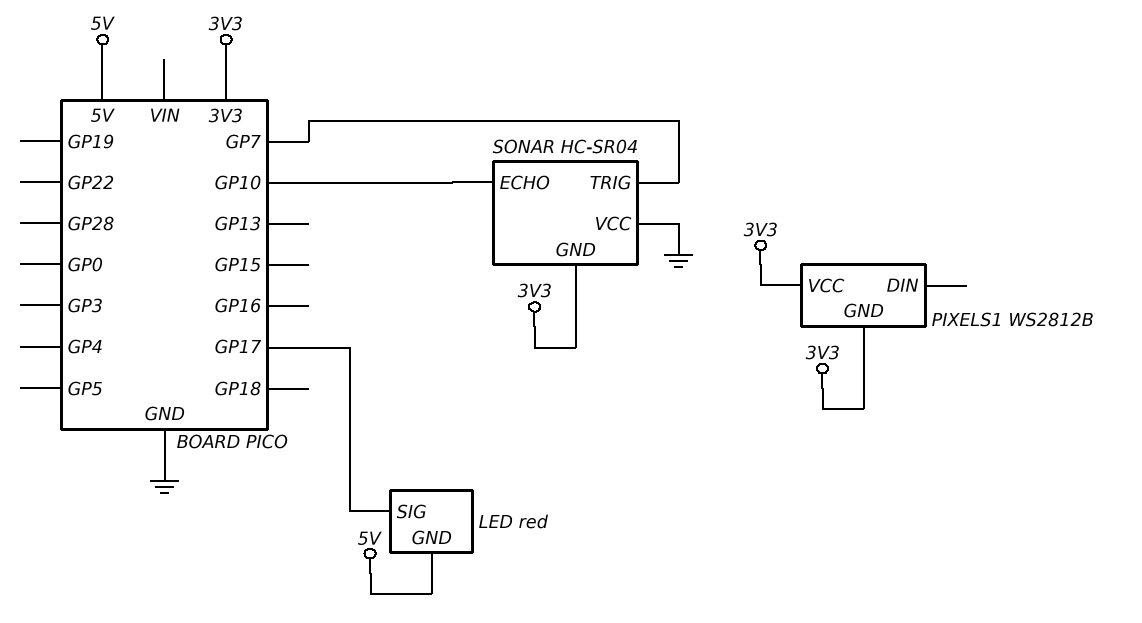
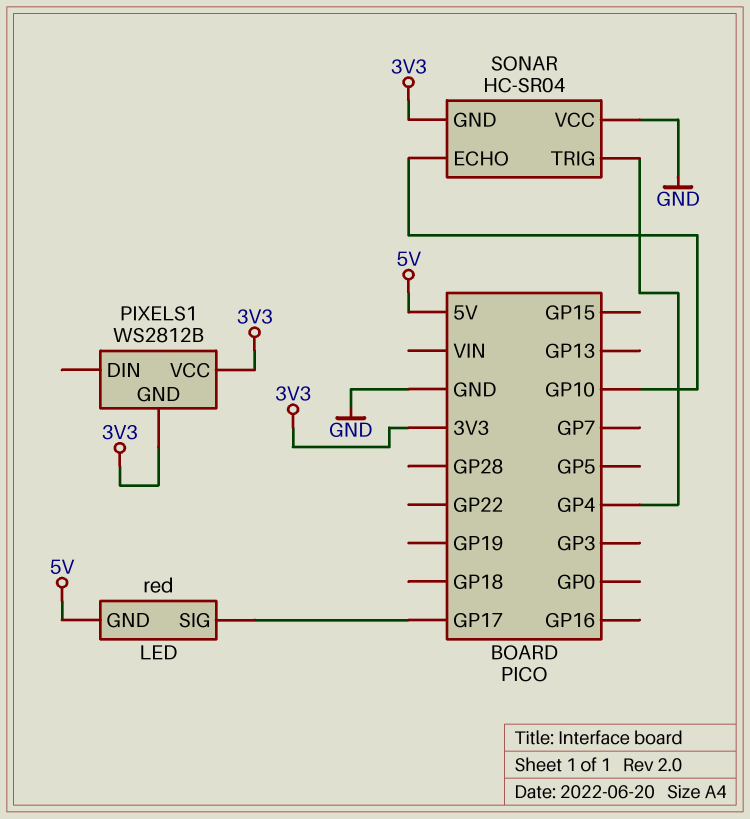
SONAR pin TRIG: GP7 -> GP4

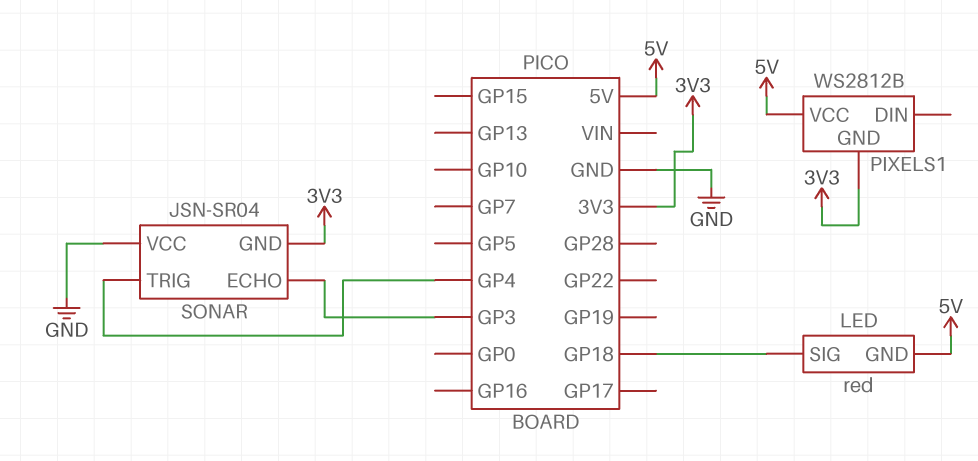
LED pin SIG: GP17 -> GP18
PIXELS1 pin VCC: 3V3 -> 5V
SONAR: HC-SR04 -> JSN-SR04
SONAR pin ECHO: GP10 -> GP3

